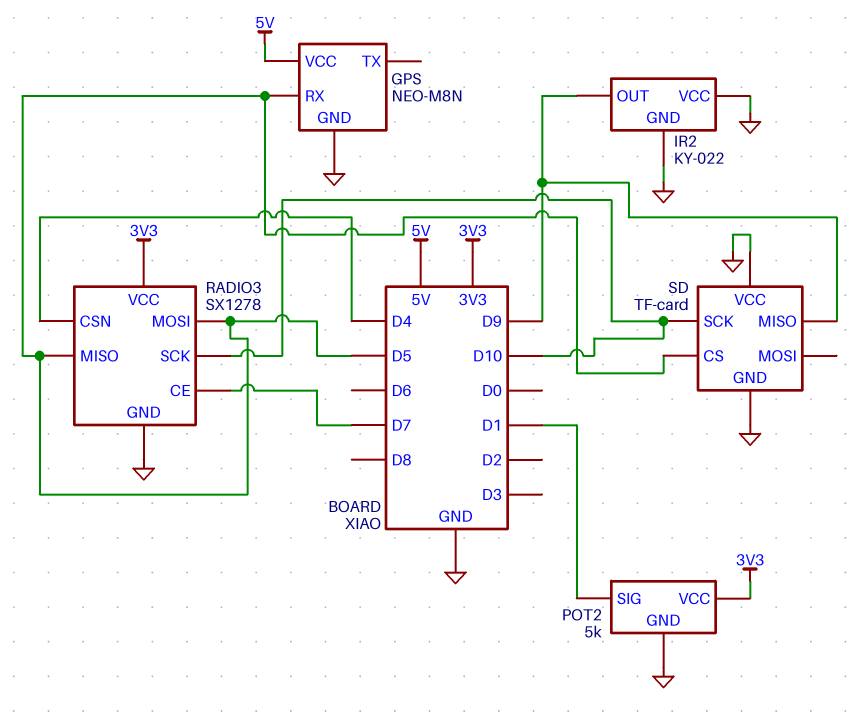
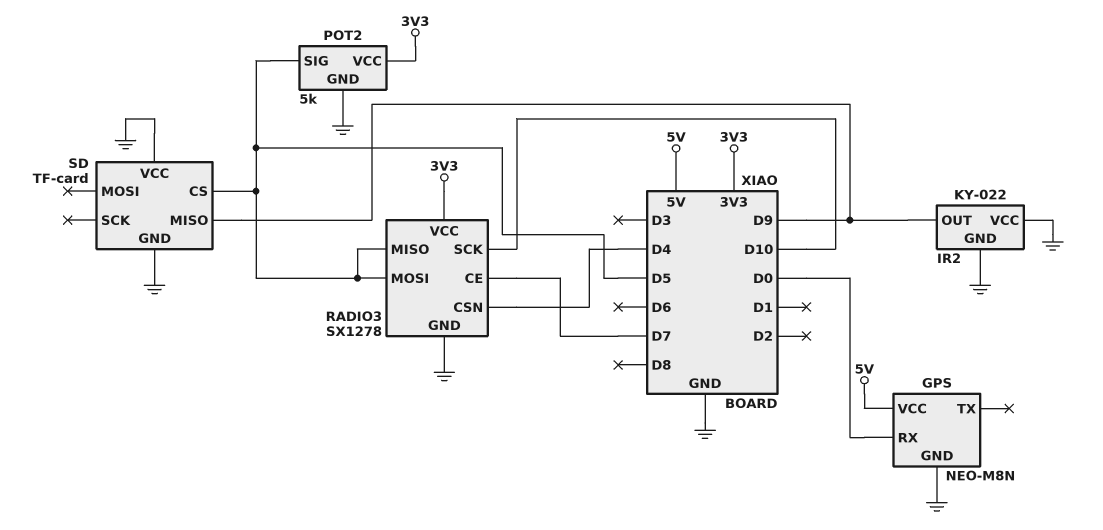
GPS pin RX: D5 -> D0
POT2 pin SIG: D1 -> D5
SD pin SCK: D10 -> none

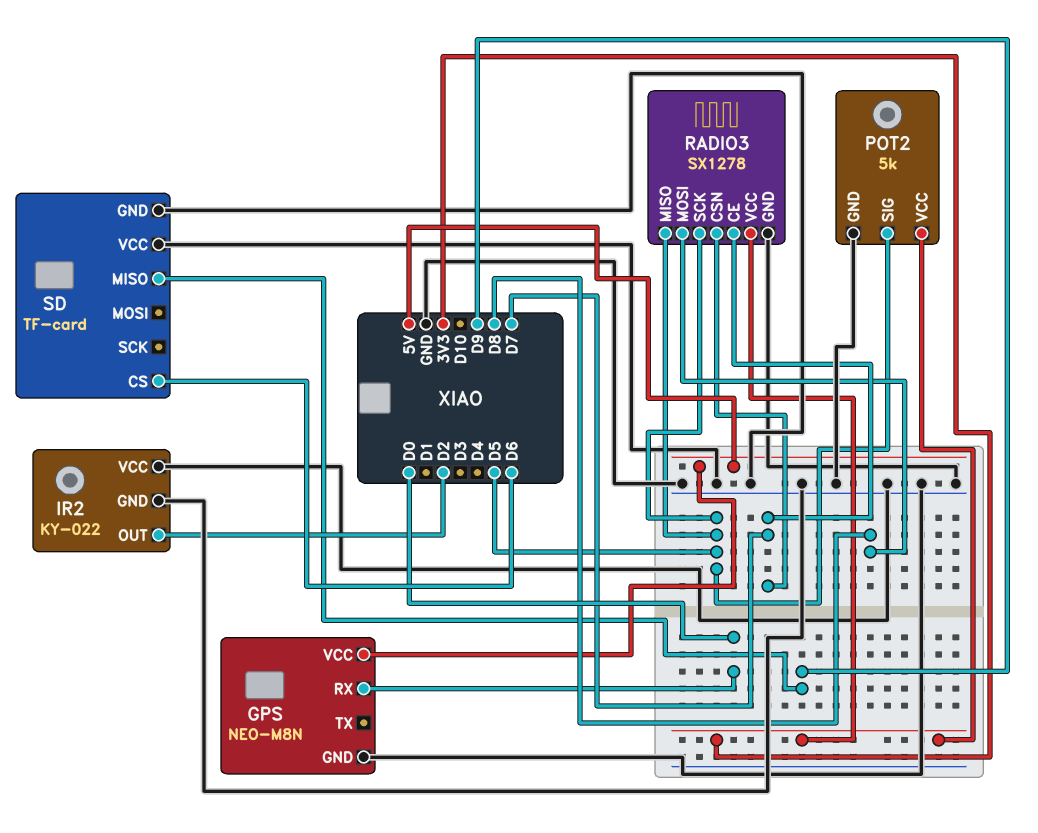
IR2 pin OUT: D9 -> D2
RADIO3 pin CSN: D4 -> D7
RADIO3 pin MOSI: D5 -> D8
RADIO3 pin SCK: D10 -> D5
SD pin CS: D5 -> D6

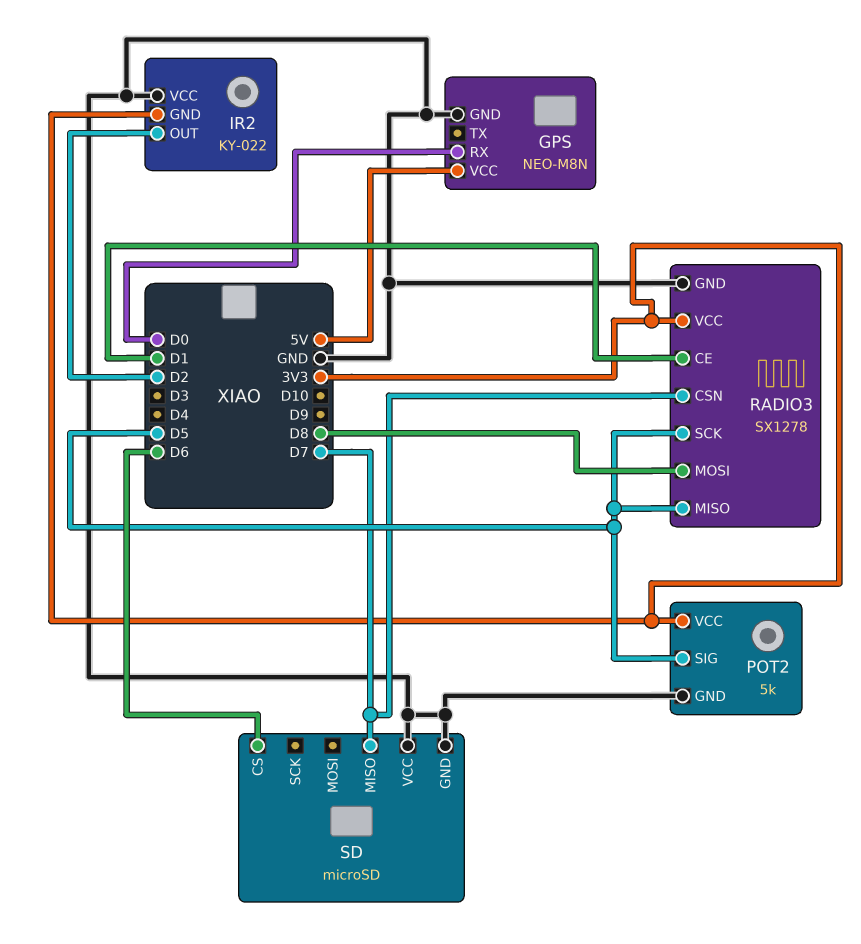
IR2 pin GND: GND -> 3V3
RADIO3 pin CE: D7 -> D1
SD: TF-card -> microSD
SD pin MISO: D9 -> D7

